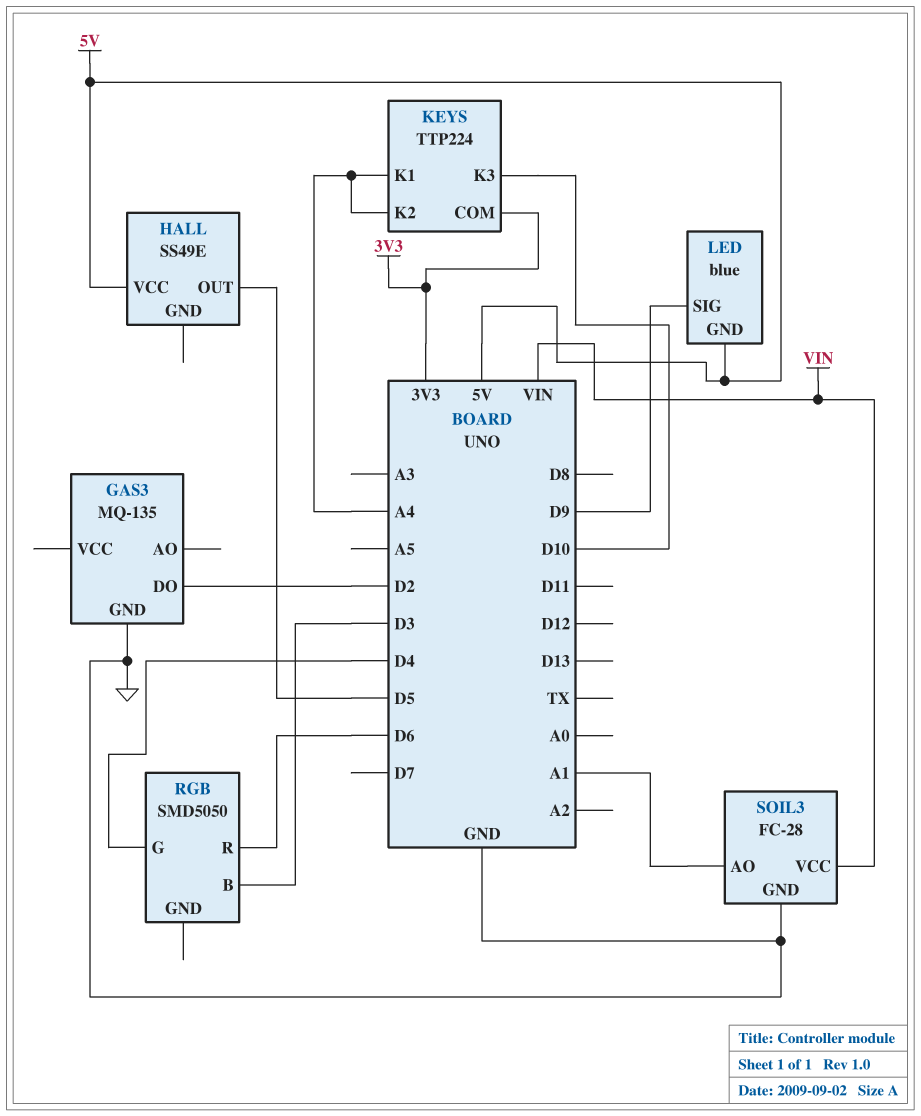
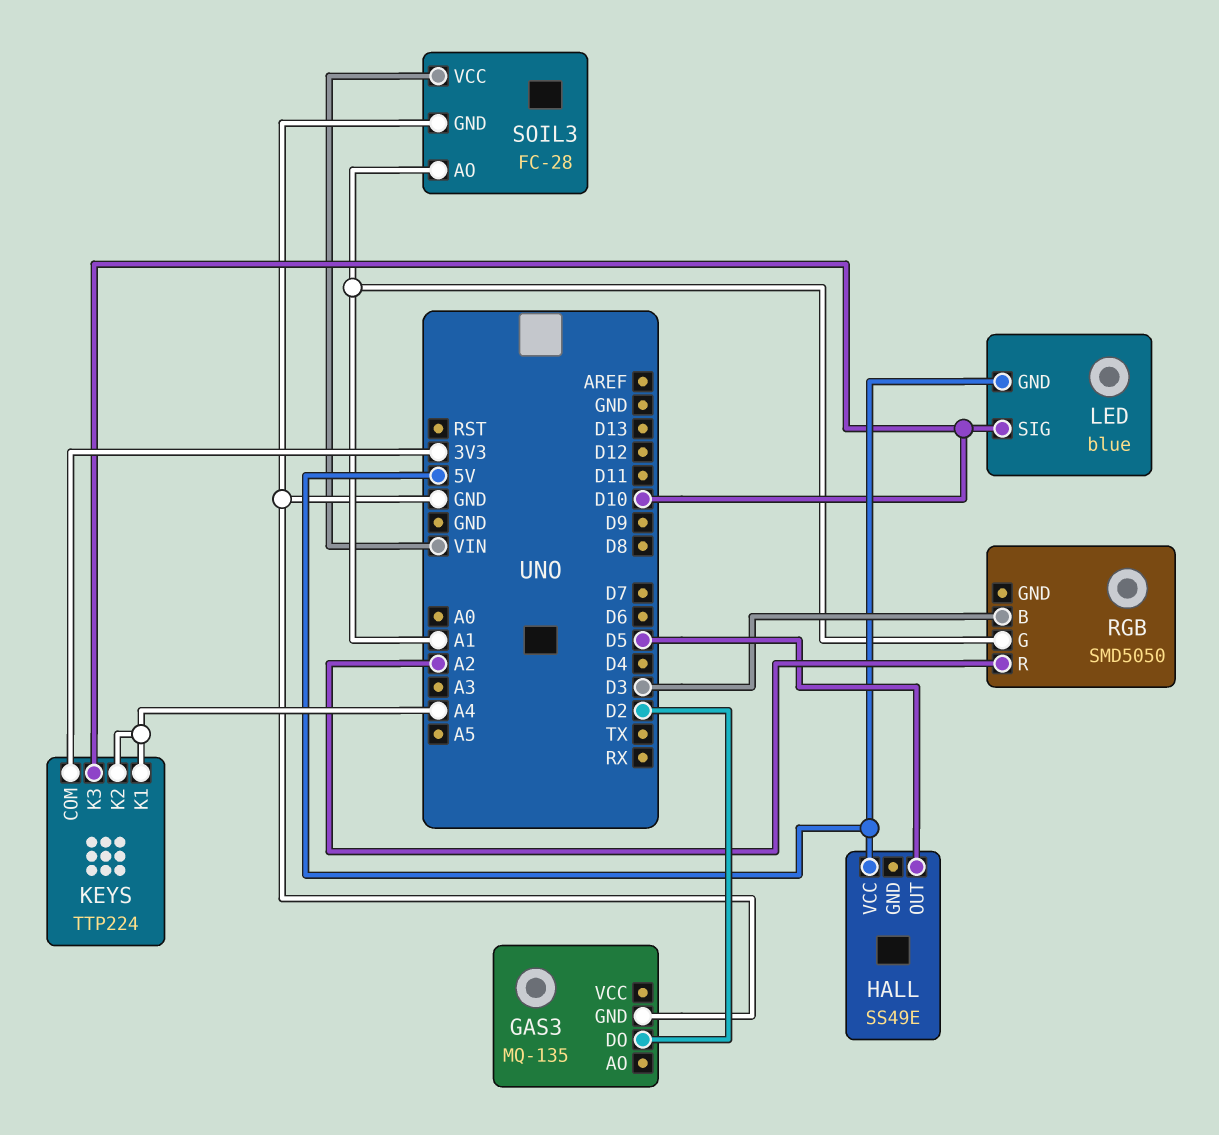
LED pin SIG: D9 -> D10
RGB pin G: D4 -> A1
RGB pin R: D6 -> A2

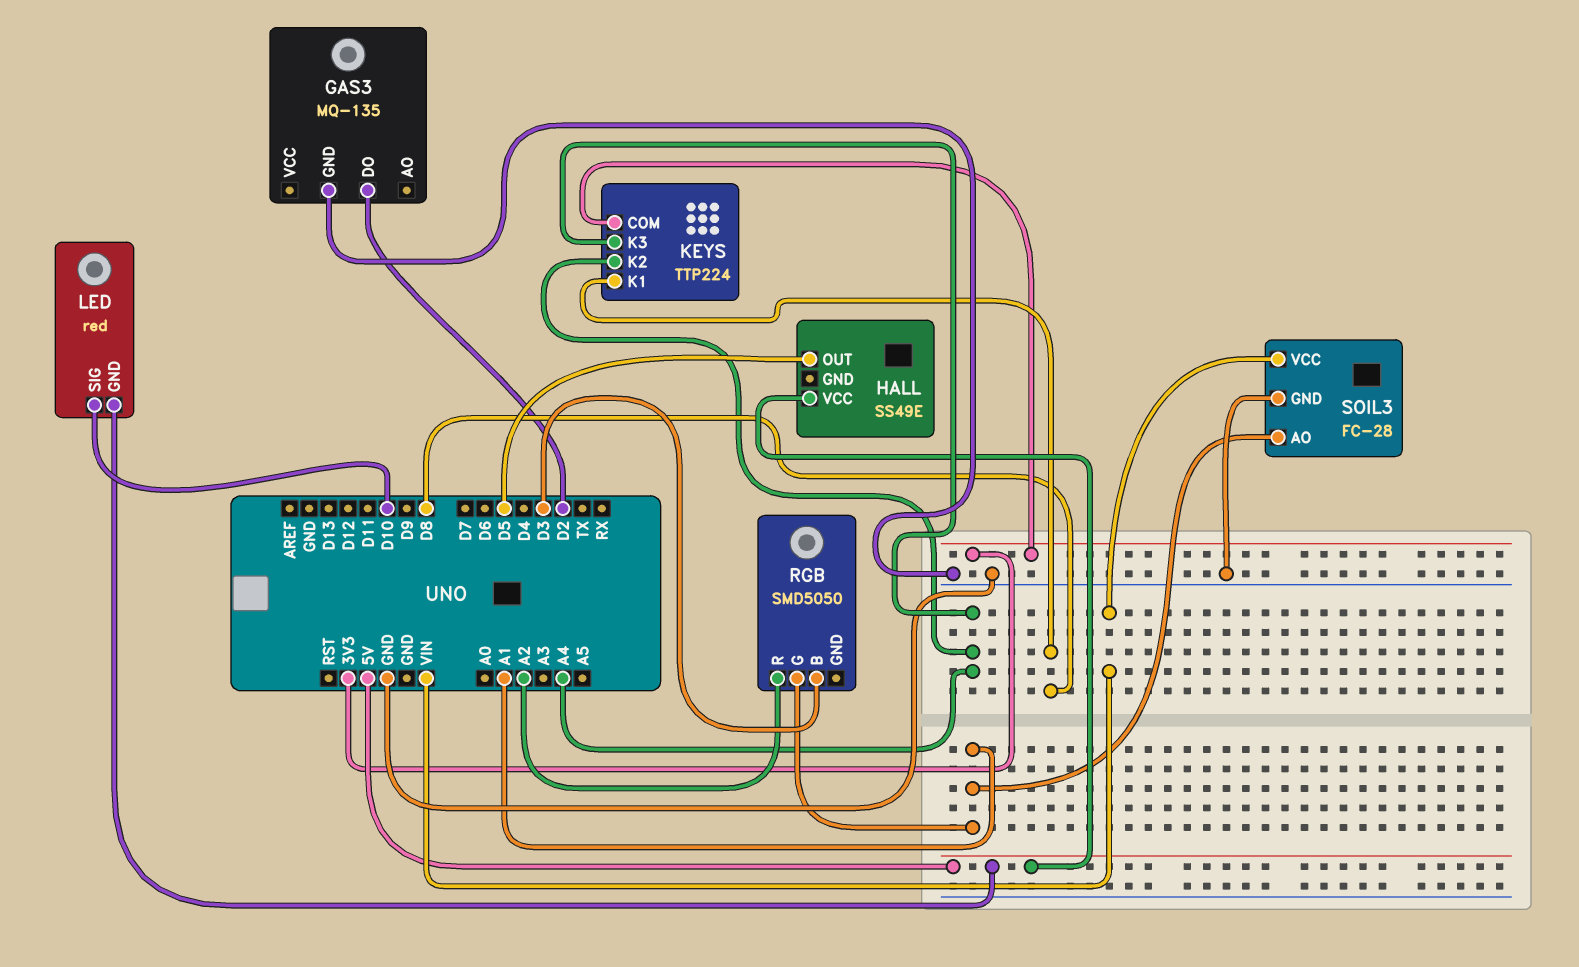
KEYS pin K1: A4 -> D8
KEYS pin K3: D10 -> A4
LED: blue -> red

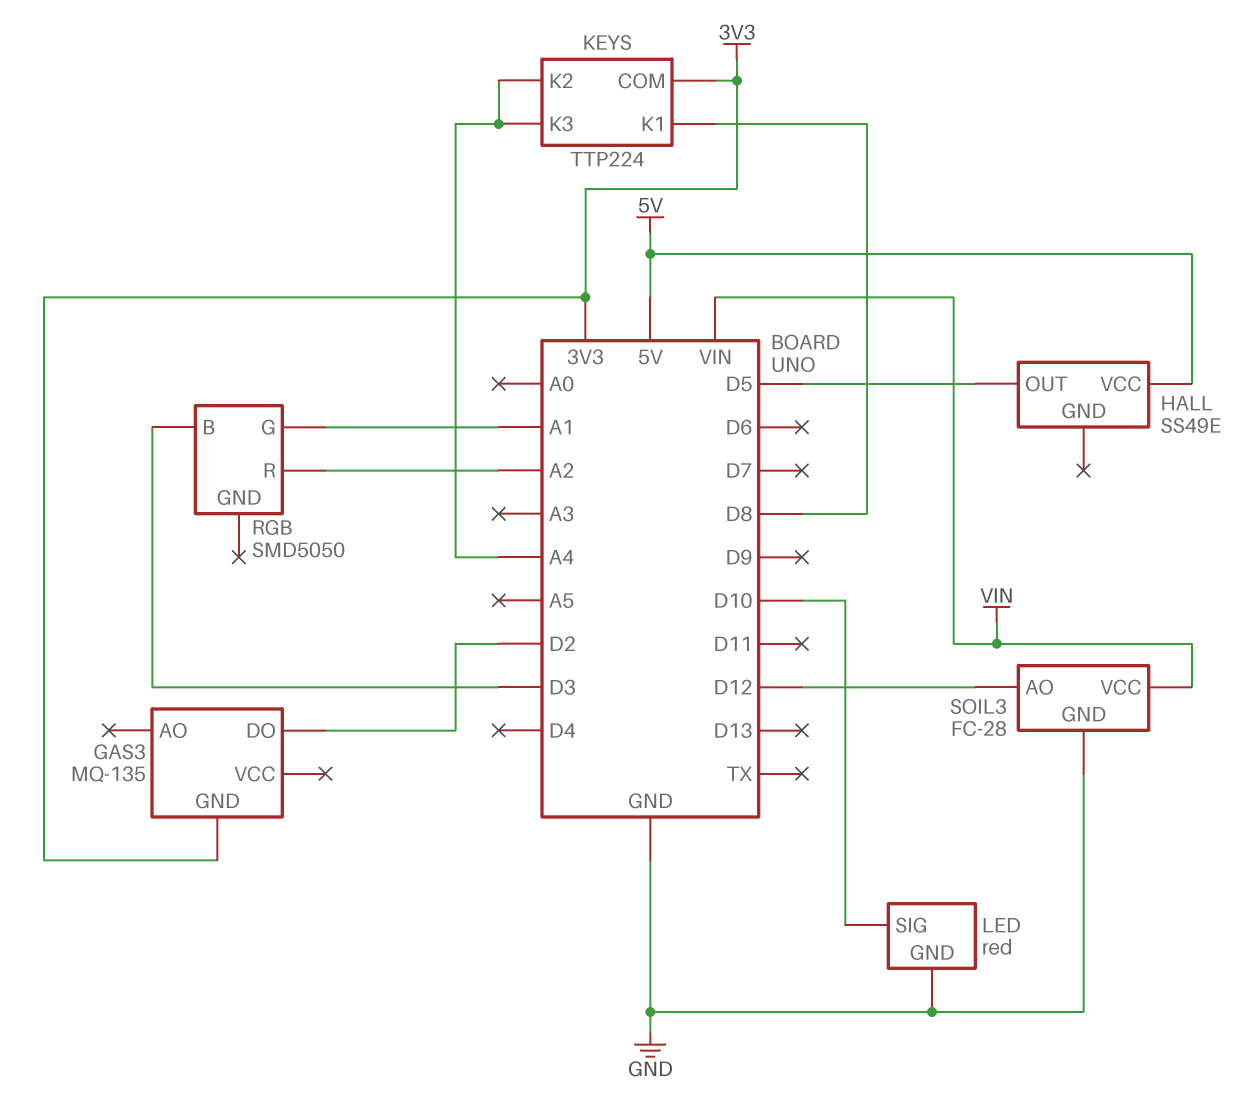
GAS3 pin GND: GND -> 3V3
LED pin GND: 5V -> GND
SOIL3 pin AO: A1 -> D12

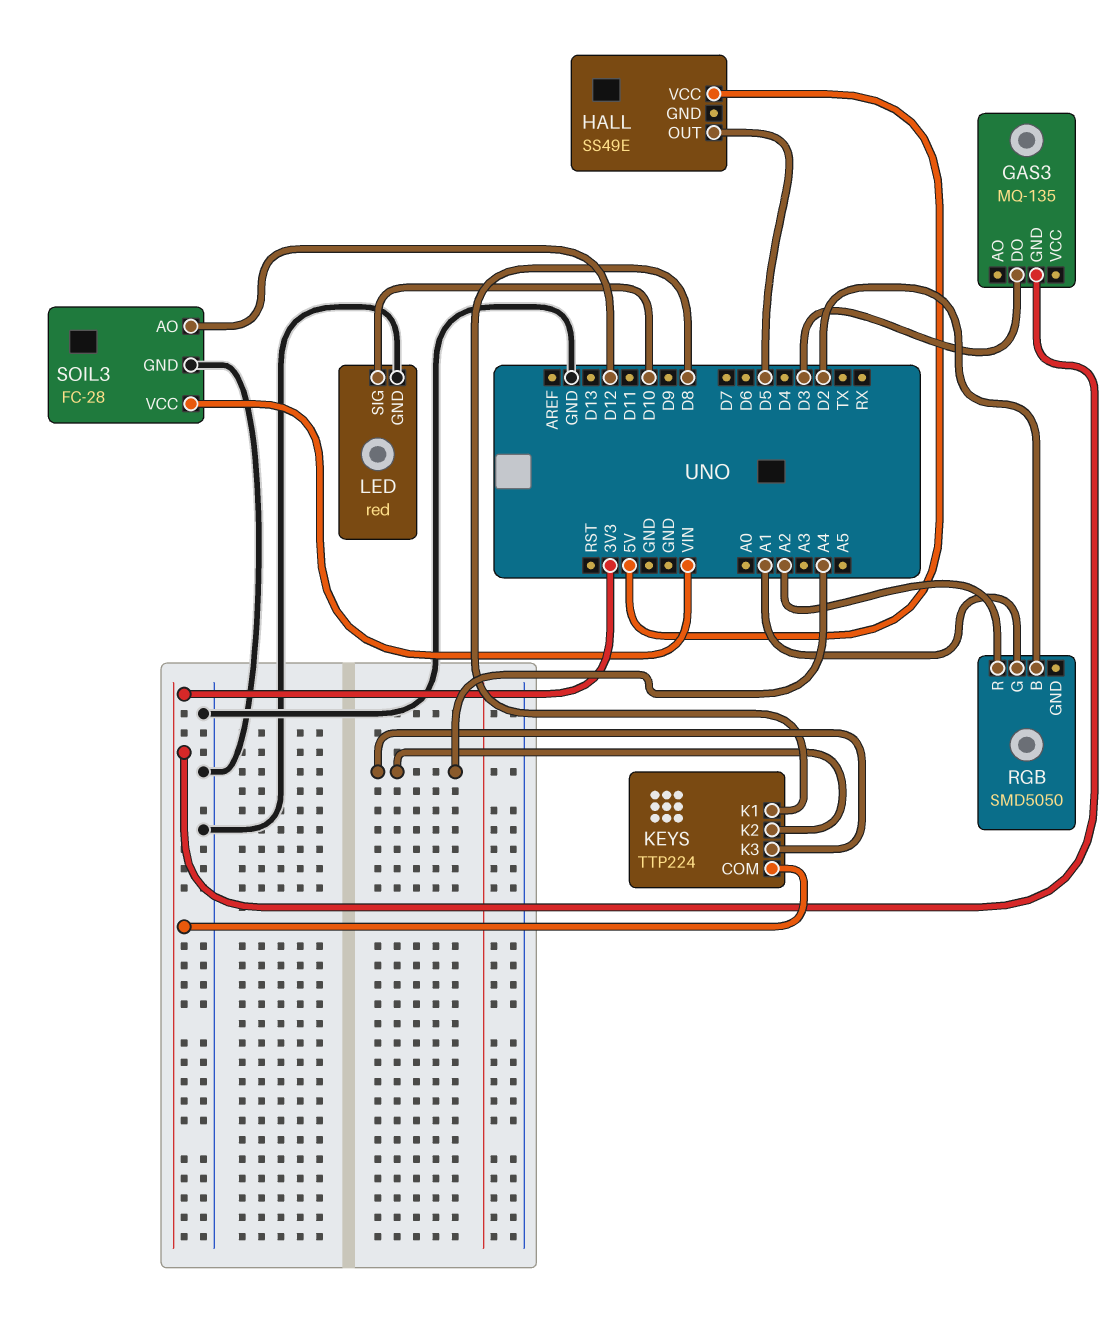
GAS3 pin DO: D2 -> D3
RGB pin B: D3 -> D2

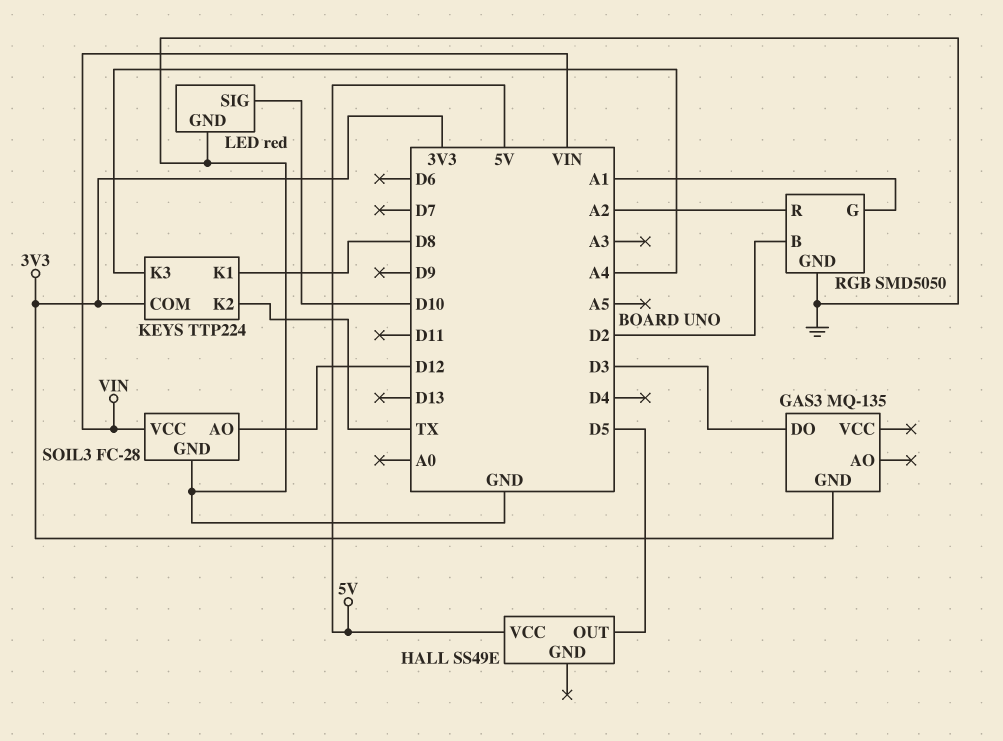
KEYS pin K2: A4 -> TX
RGB pin GND: none -> GND

